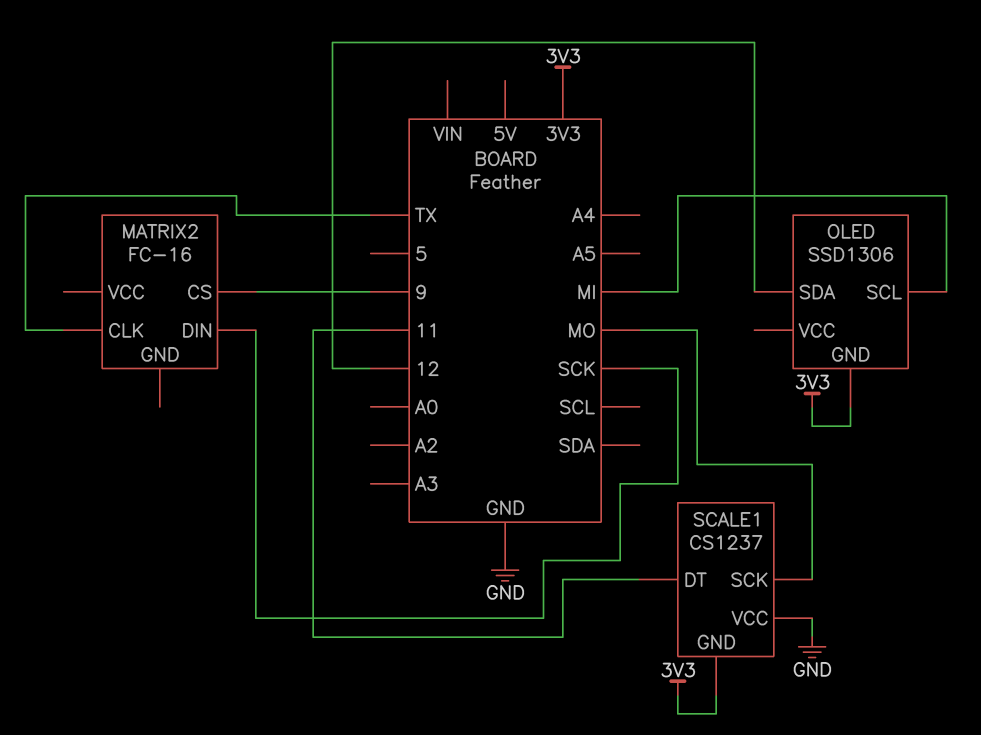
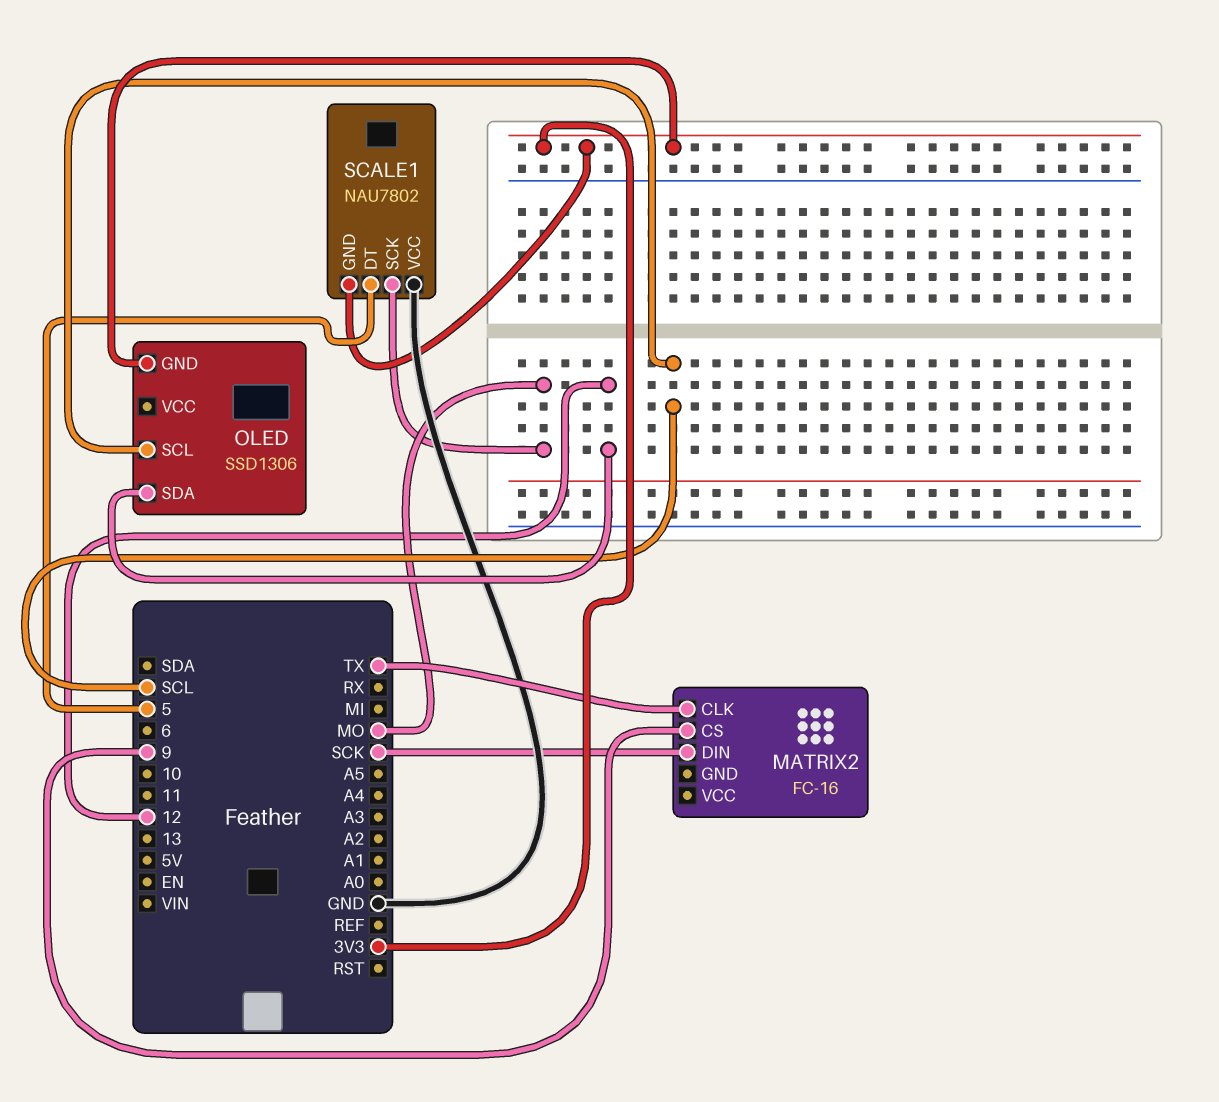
OLED pin SCL: MI -> SCL
SCALE1: CS1237 -> NAU7802
SCALE1 pin DT: 11 -> 5

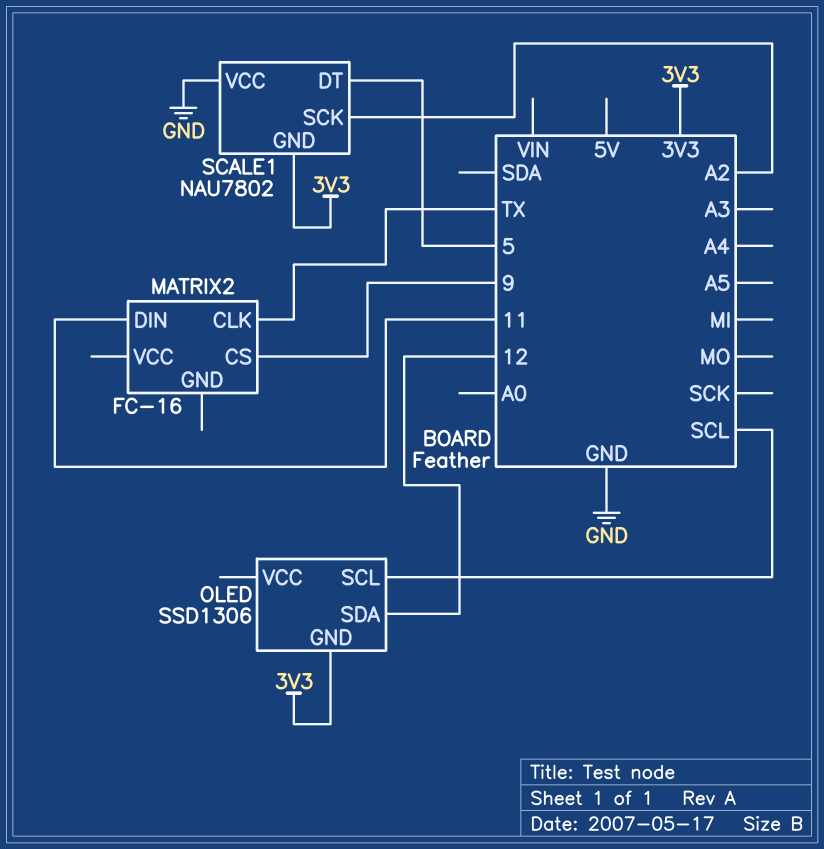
MATRIX2 pin DIN: SCK -> 11
SCALE1 pin SCK: MO -> A2

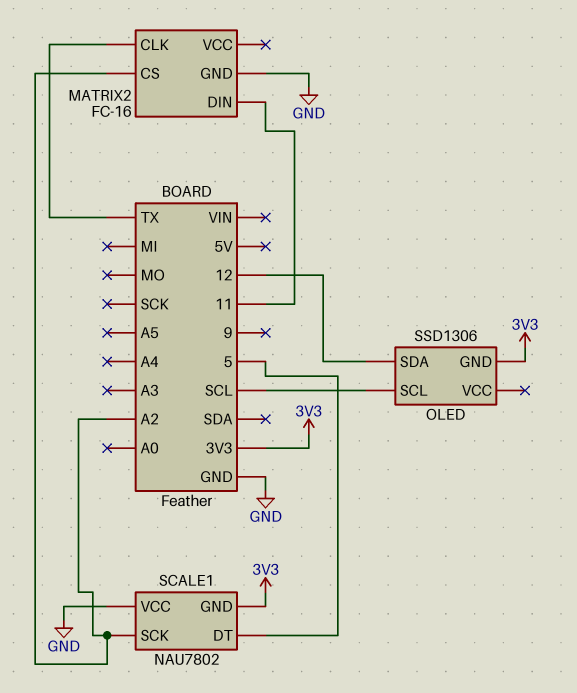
MATRIX2 pin CS: 9 -> A2
MATRIX2 pin GND: none -> GND

